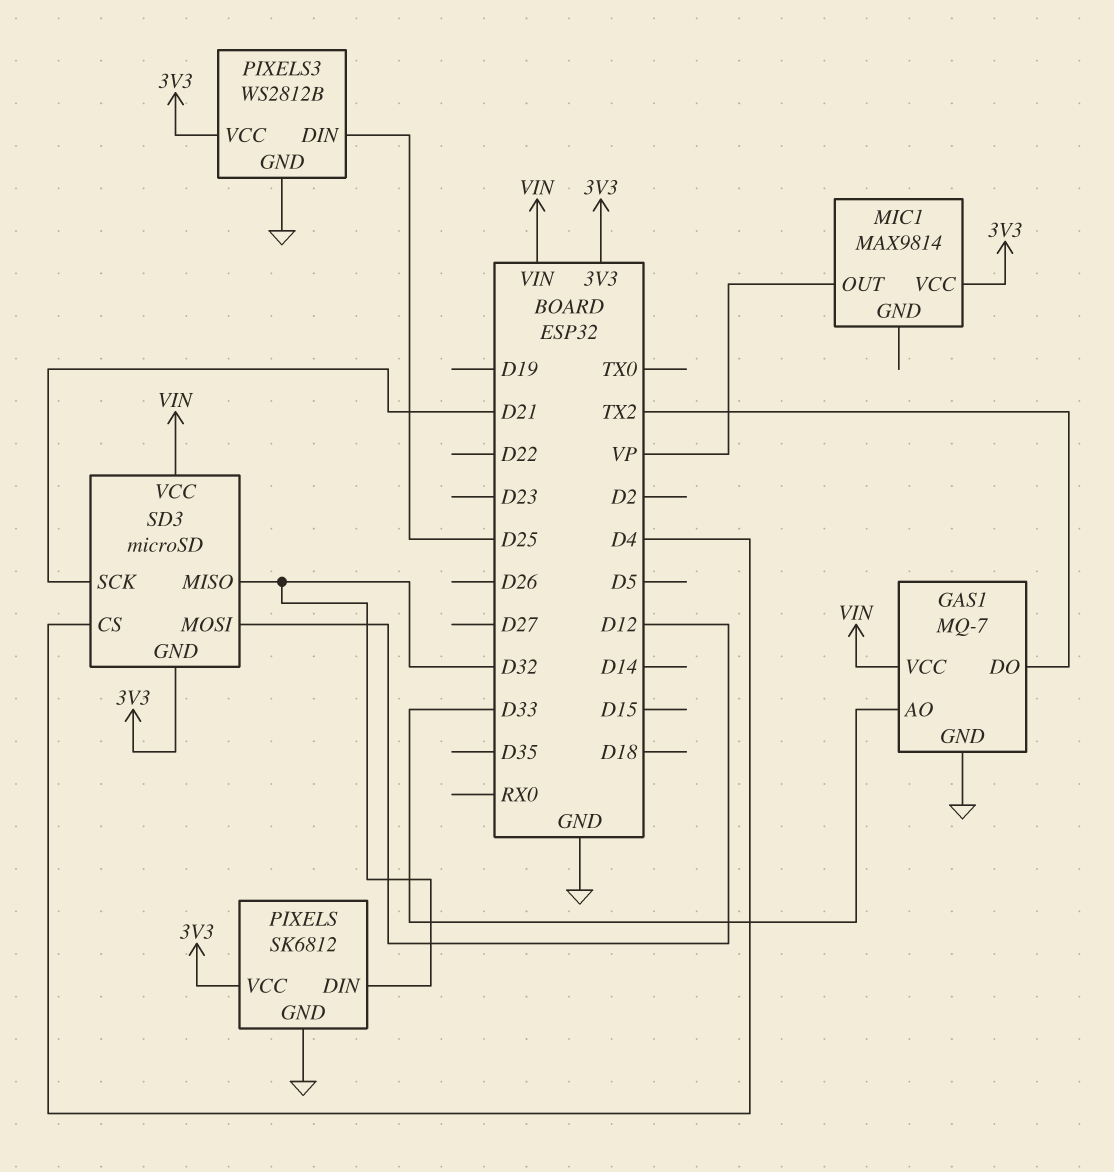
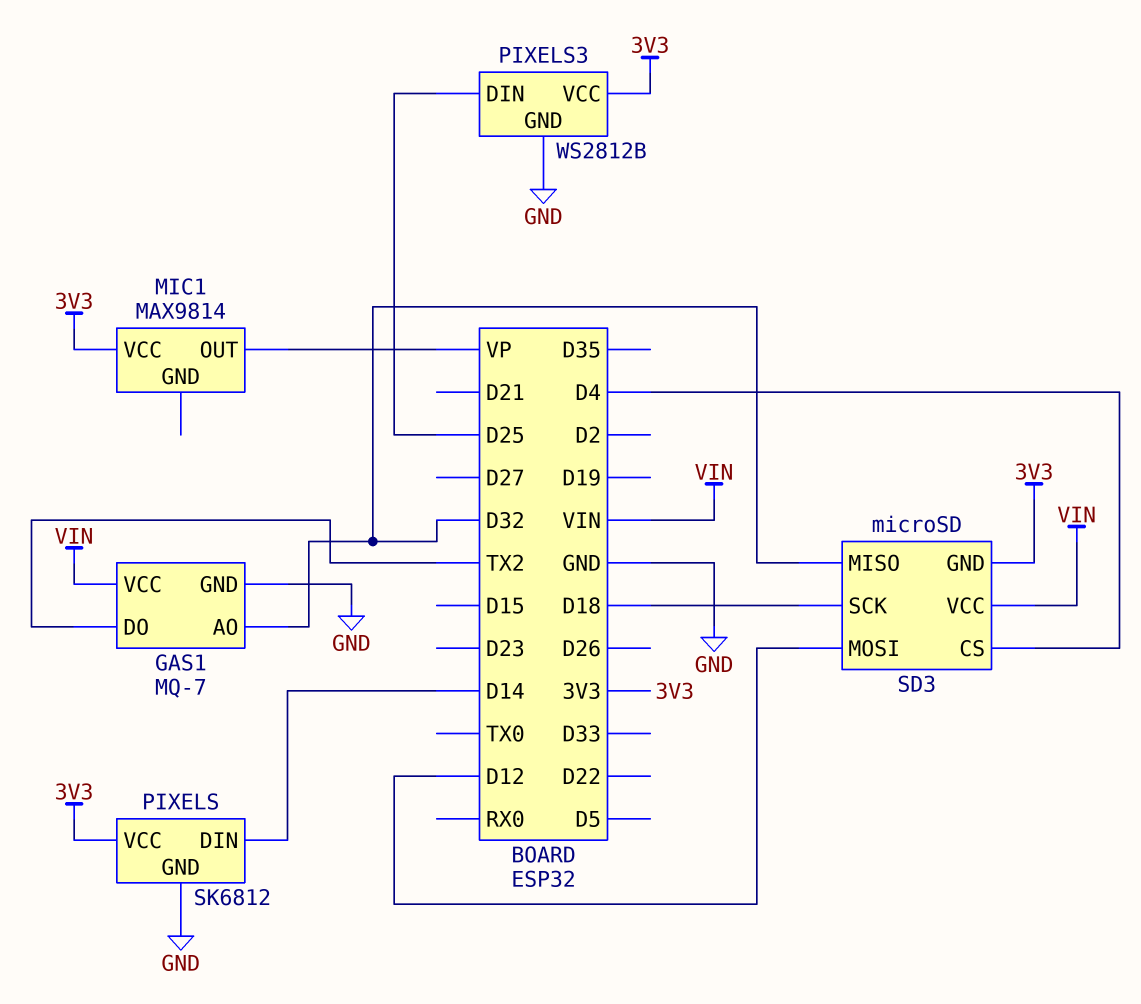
GAS1 pin AO: D33 -> D32
PIXELS pin DIN: D32 -> D14
SD3 pin SCK: D21 -> D18

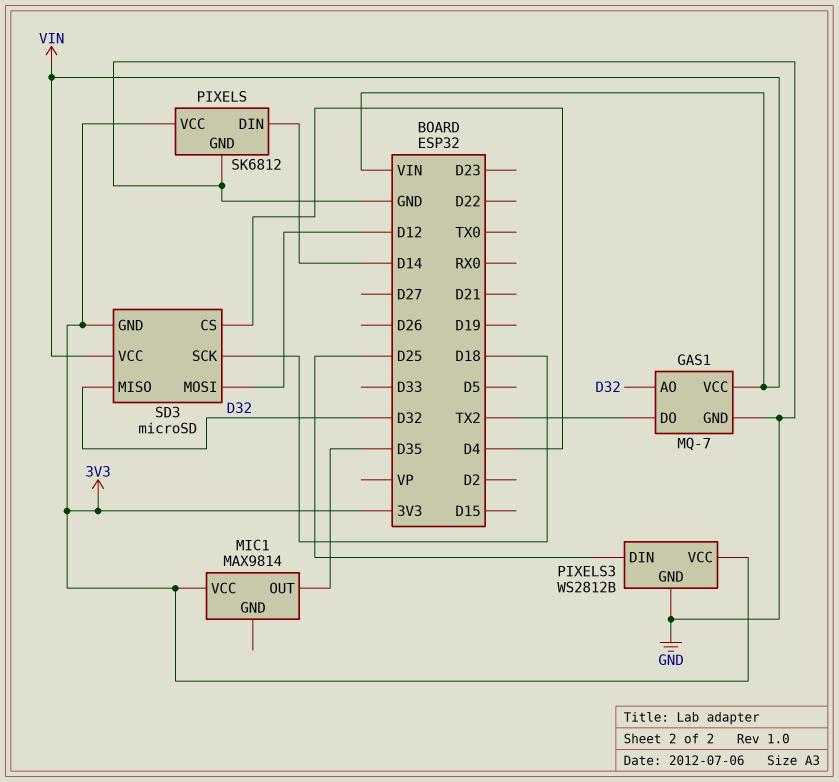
MIC1 pin OUT: VP -> D35

